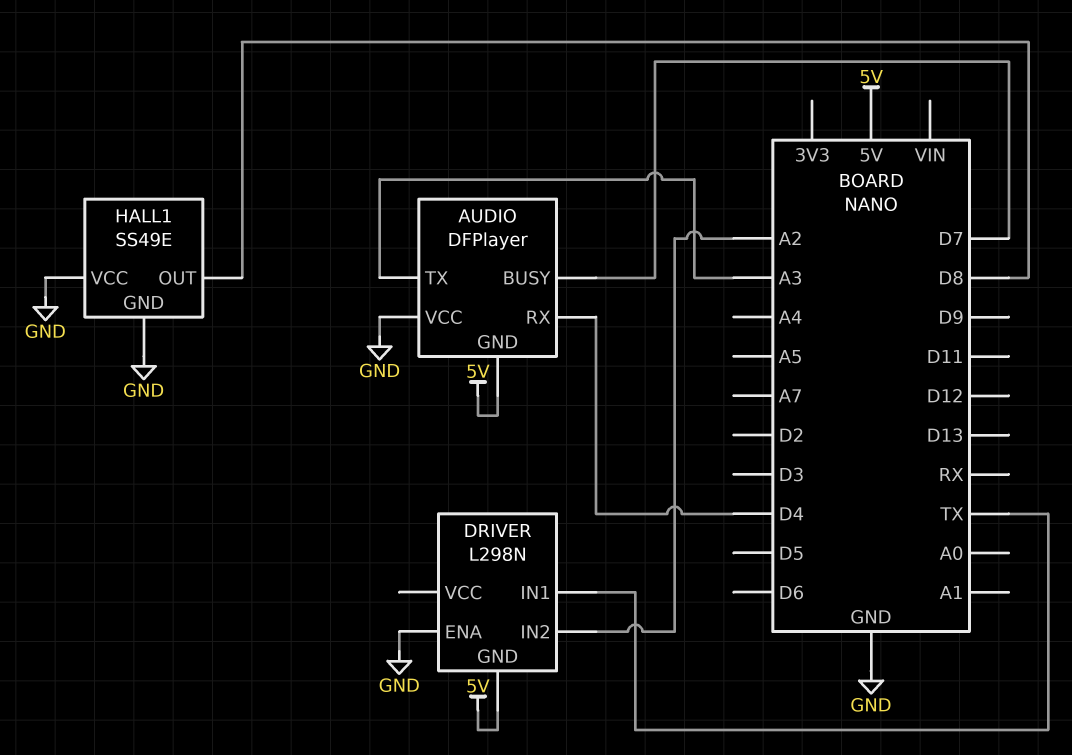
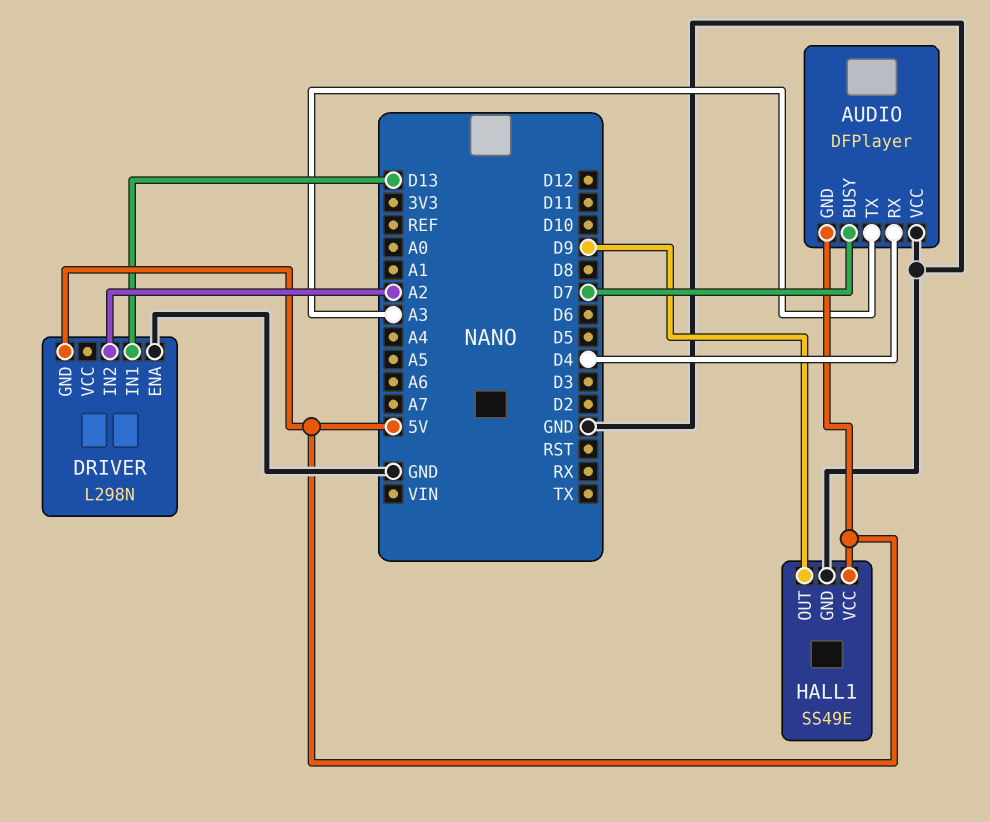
DRIVER pin IN1: TX -> D13
HALL1 pin OUT: D8 -> D9
HALL1 pin VCC: GND -> 5V

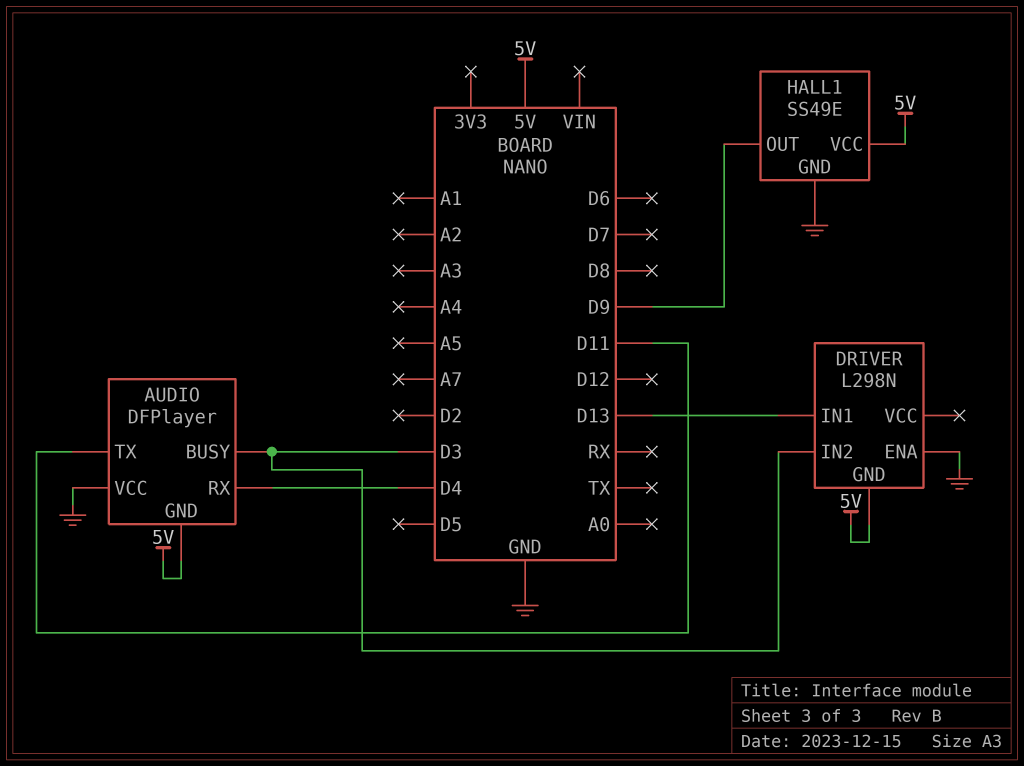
AUDIO pin BUSY: D7 -> D3
AUDIO pin TX: A3 -> D11
DRIVER pin IN2: A2 -> D3

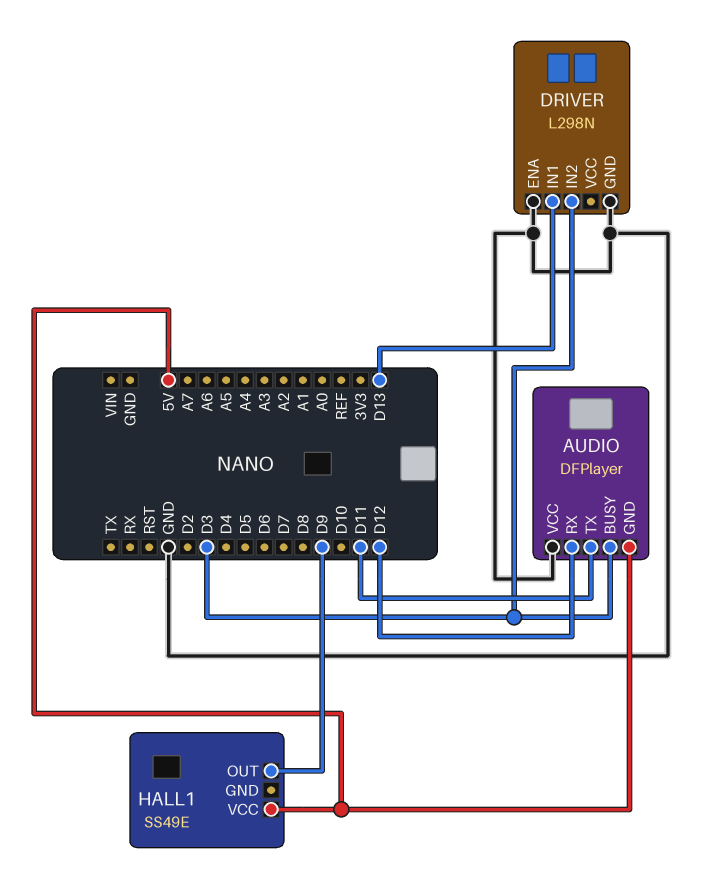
AUDIO pin RX: D4 -> D12
DRIVER pin GND: 5V -> GND
HALL1 pin GND: GND -> none

